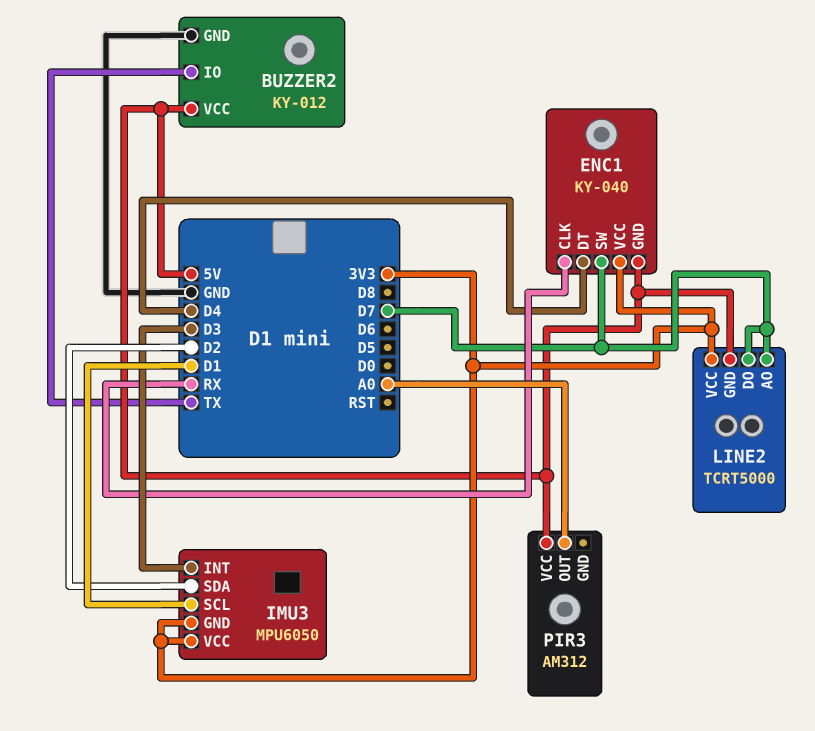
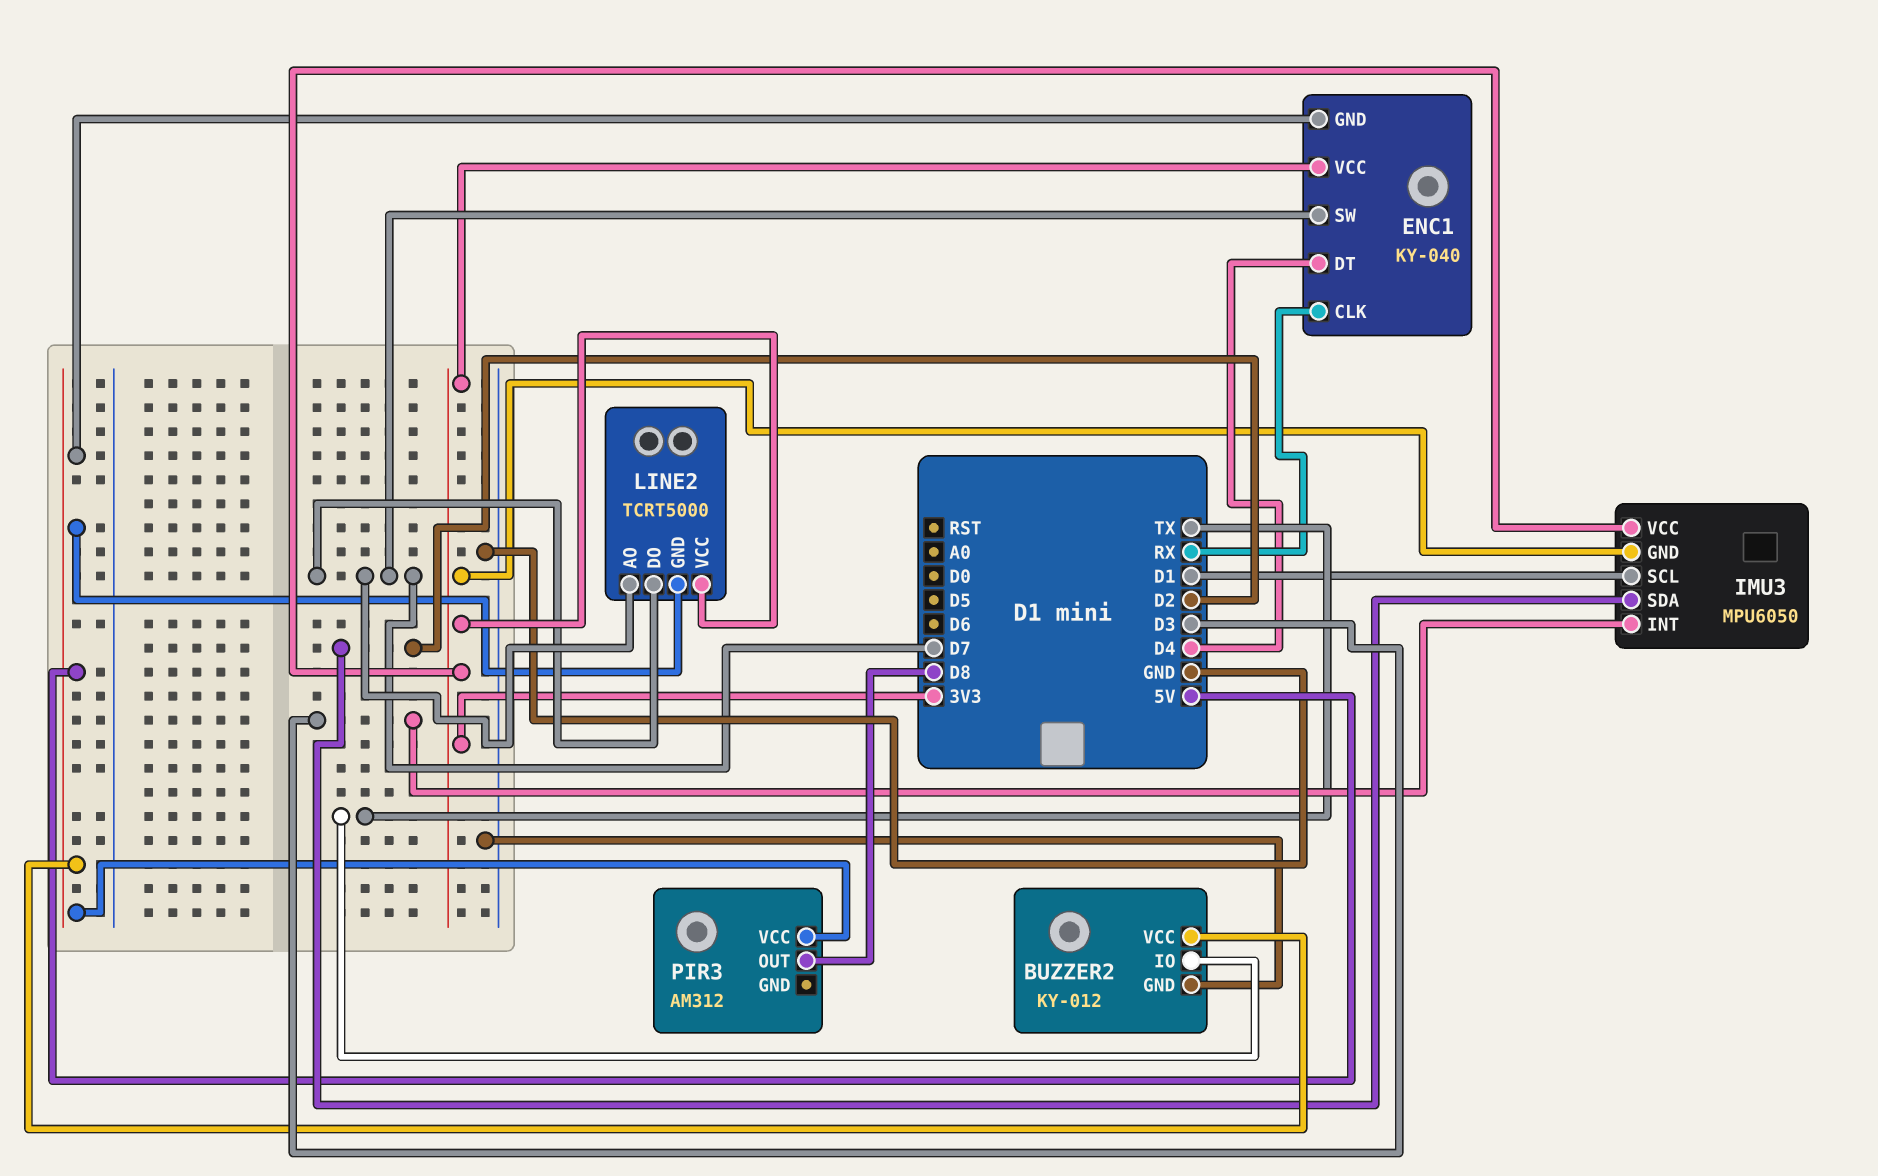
PIR3 pin OUT: A0 -> D8

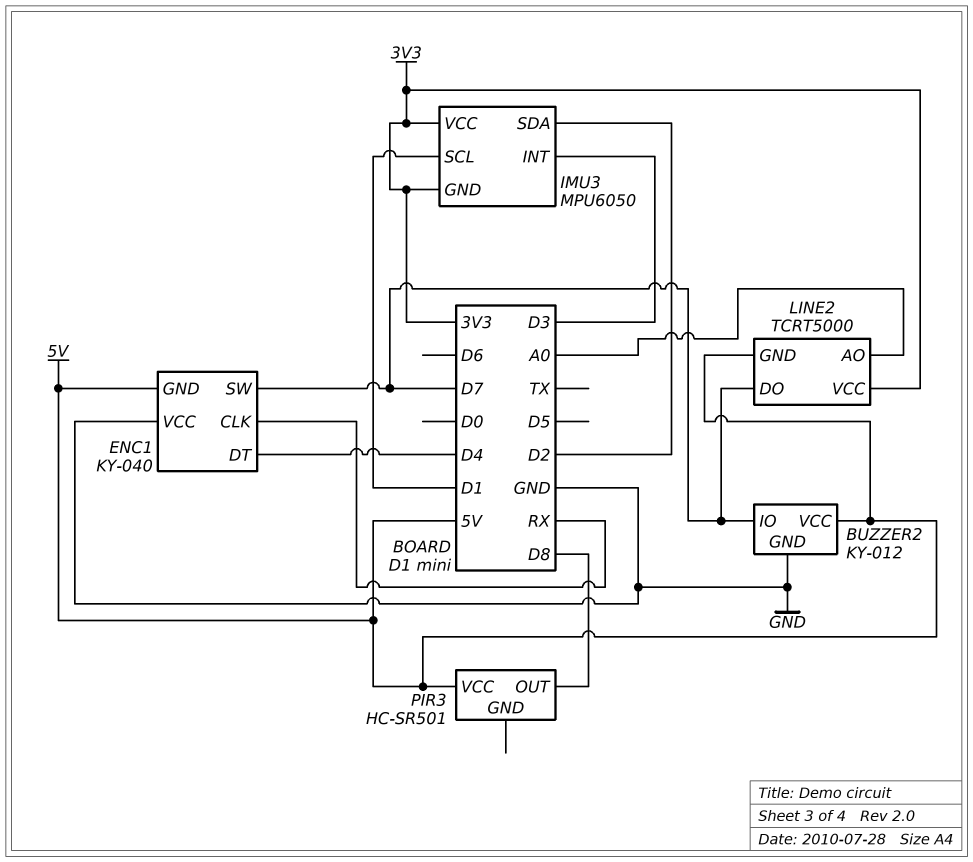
BUZZER2 pin IO: TX -> D7
ENC1 pin VCC: 3V3 -> GND
LINE2 pin AO: D7 -> A0
PIR3: AM312 -> HC-SR501

